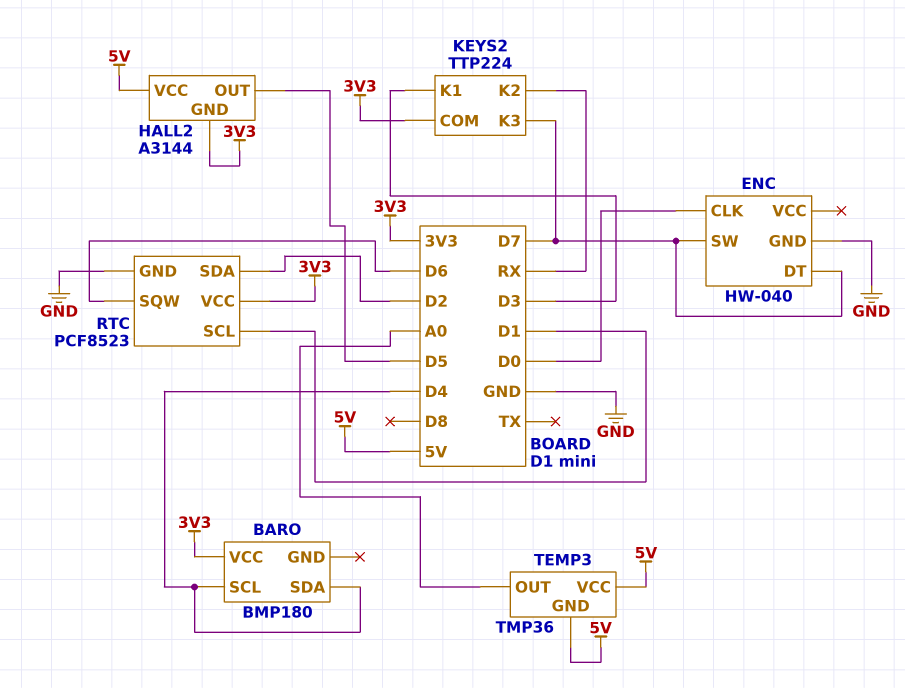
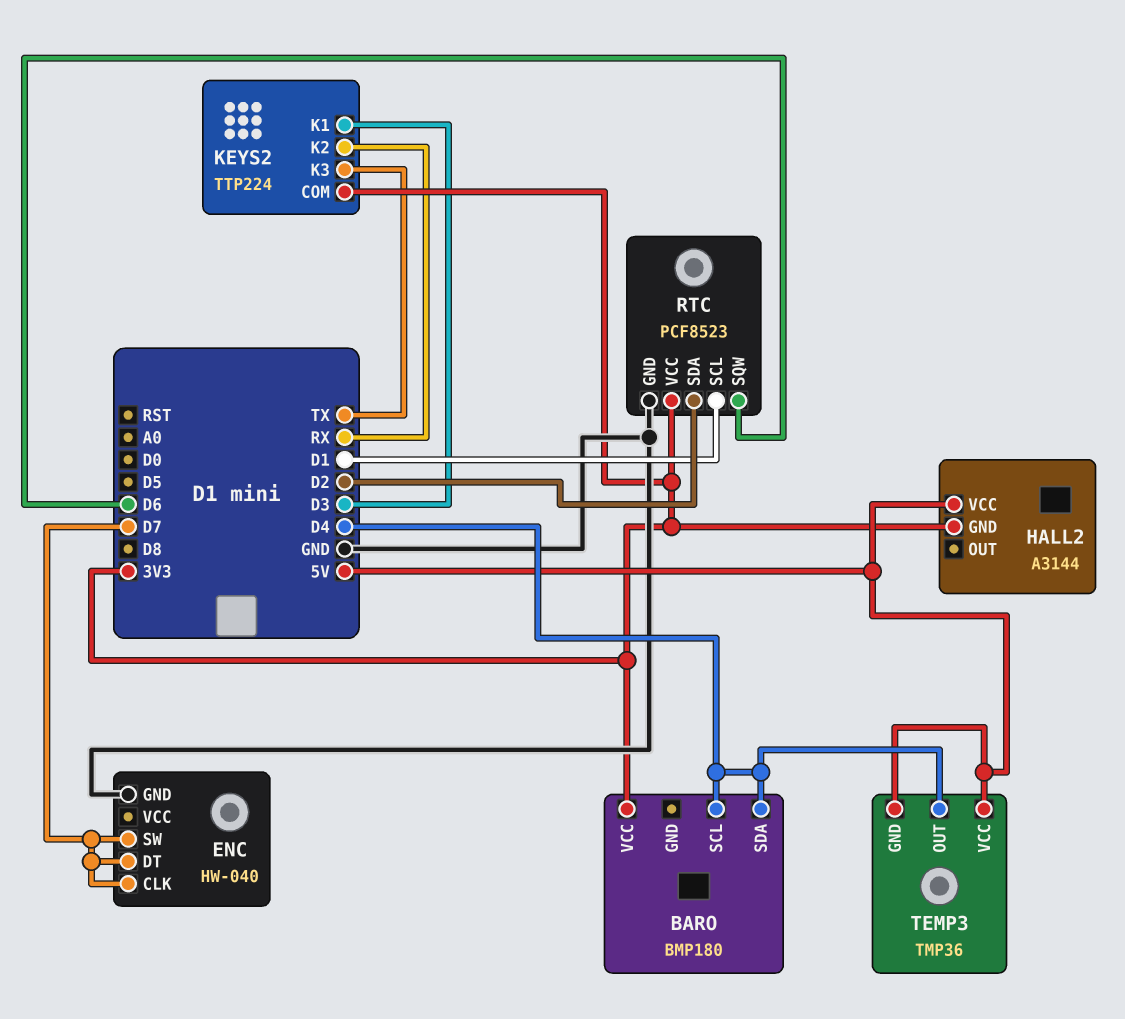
ENC pin CLK: D0 -> D7
HALL2 pin OUT: D5 -> none
KEYS2 pin K3: D7 -> TX
TEMP3 pin OUT: A0 -> D4

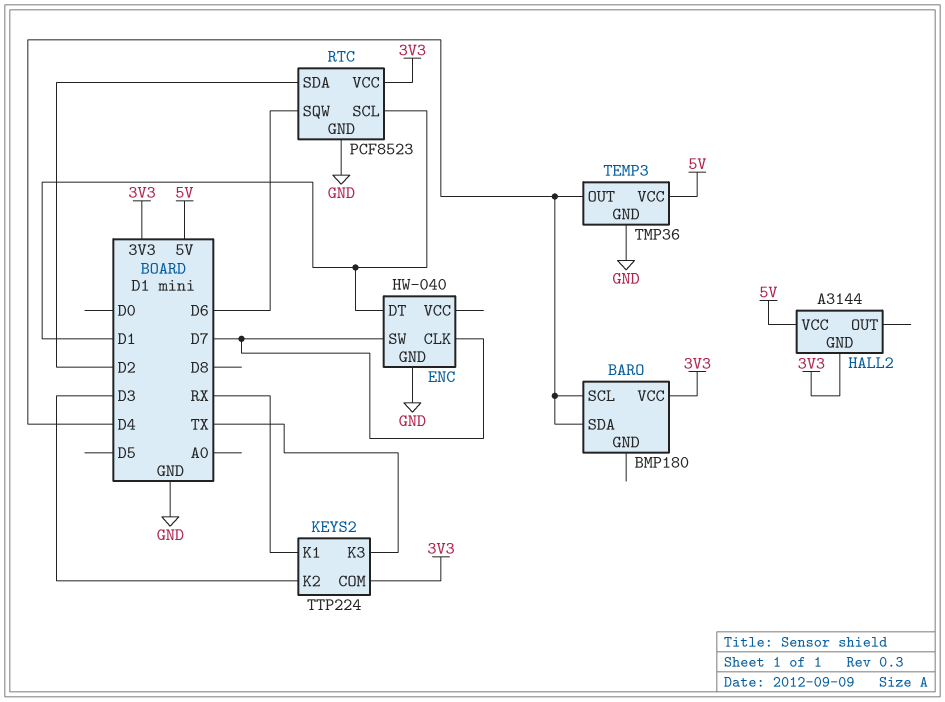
ENC pin DT: D7 -> D1
KEYS2 pin K1: D3 -> RX
KEYS2 pin K2: RX -> D3
TEMP3 pin GND: 5V -> GND

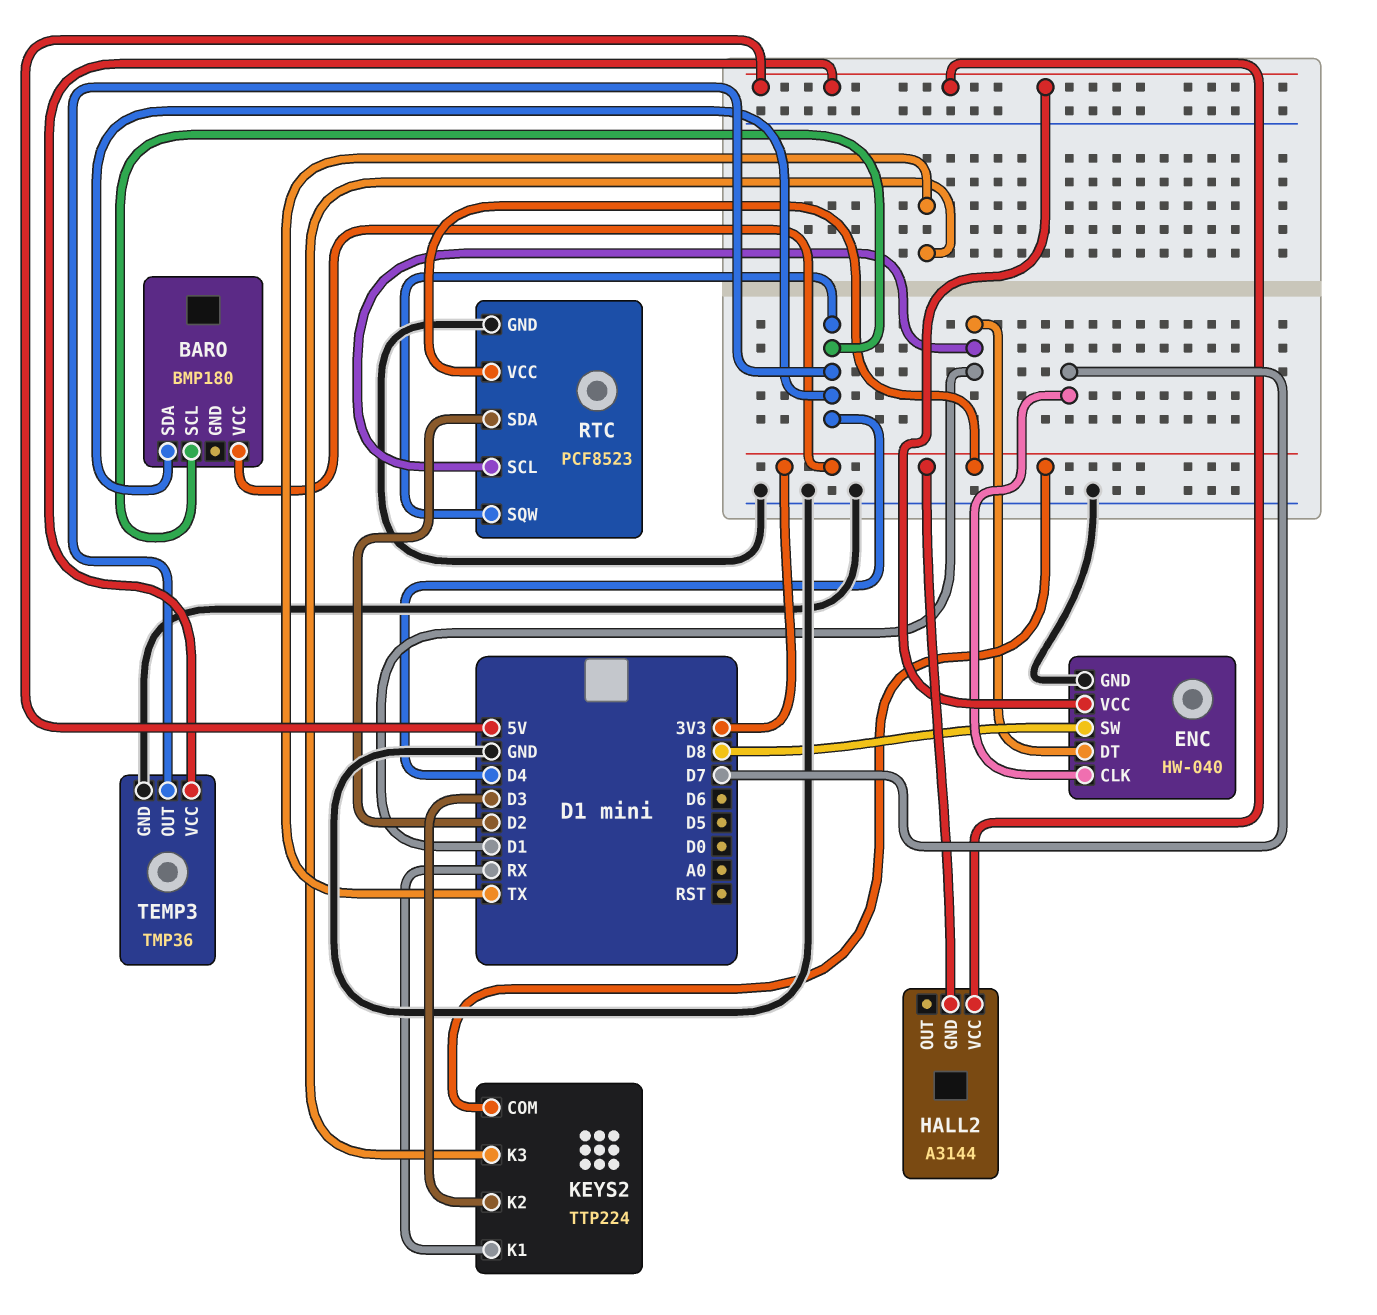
ENC pin SW: D7 -> D8
ENC pin VCC: none -> 5V
RTC pin SQW: D6 -> D4

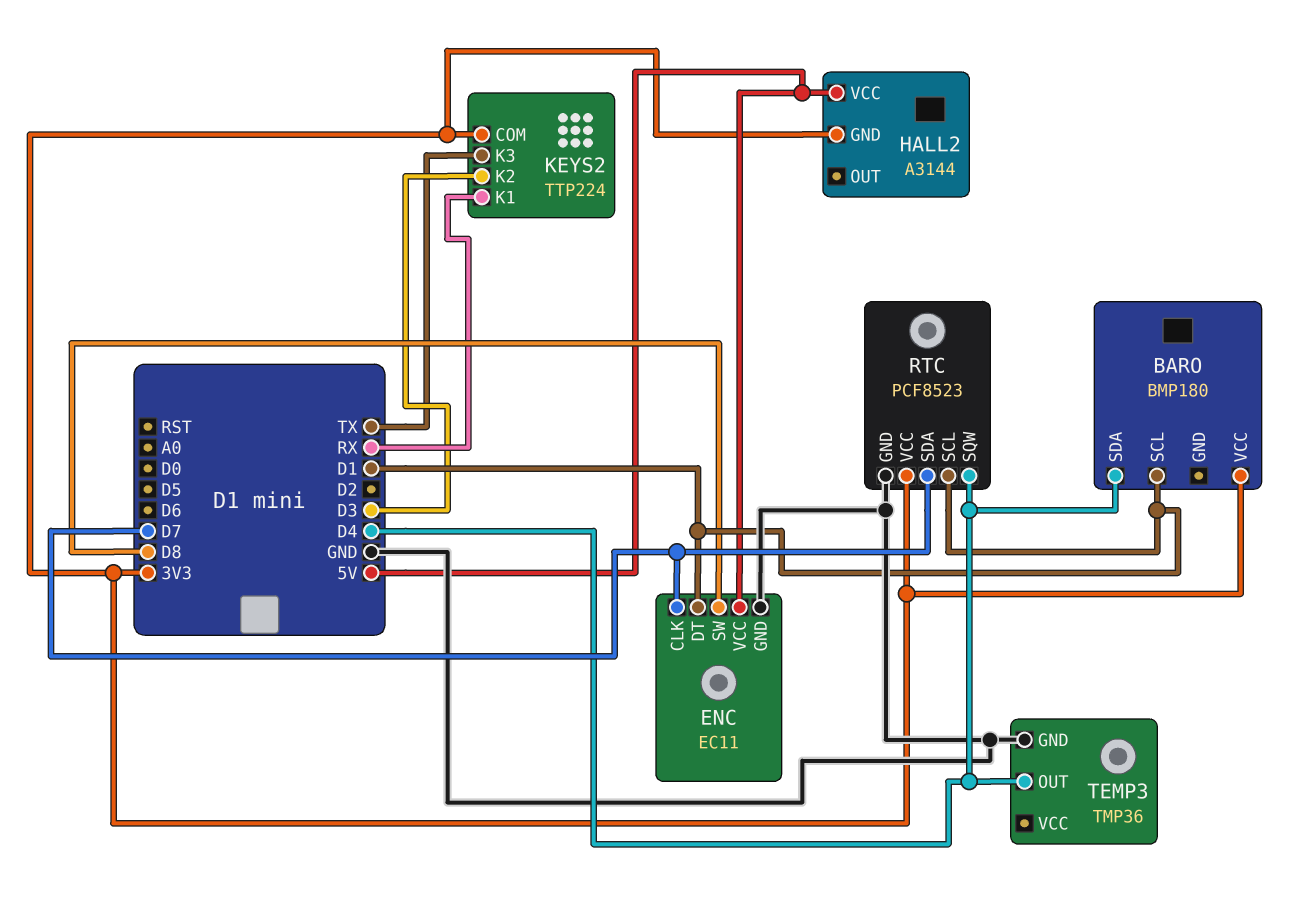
BARO pin SCL: D4 -> D1
ENC: HW-040 -> EC11
RTC pin SDA: D2 -> D7
TEMP3 pin VCC: 5V -> none

